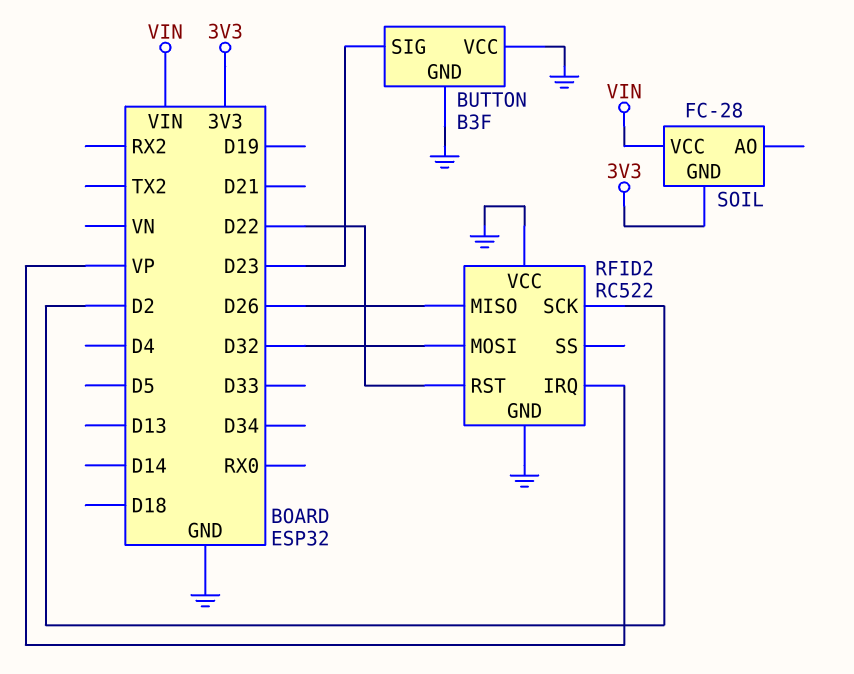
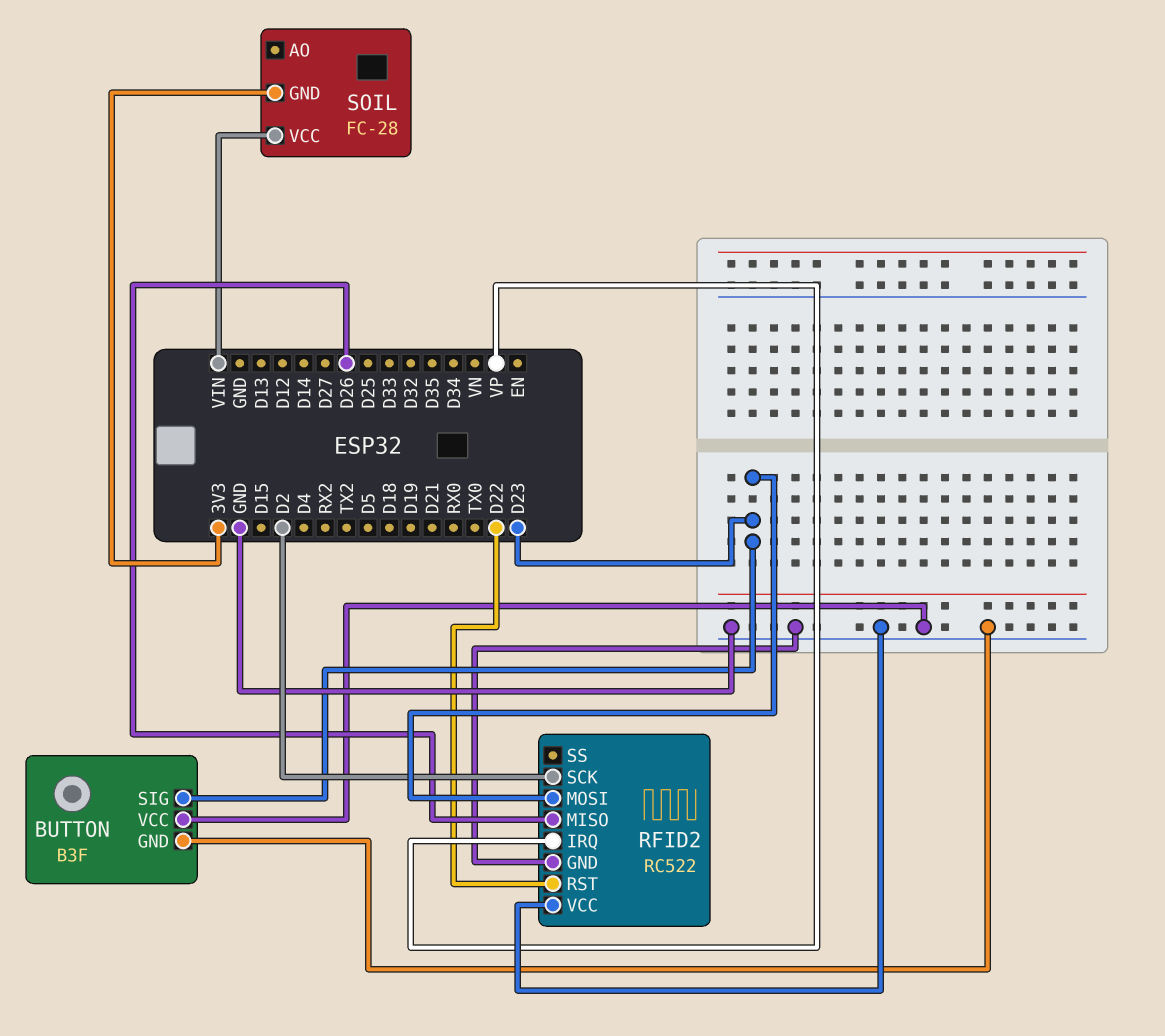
RFID2 pin MOSI: D32 -> D23

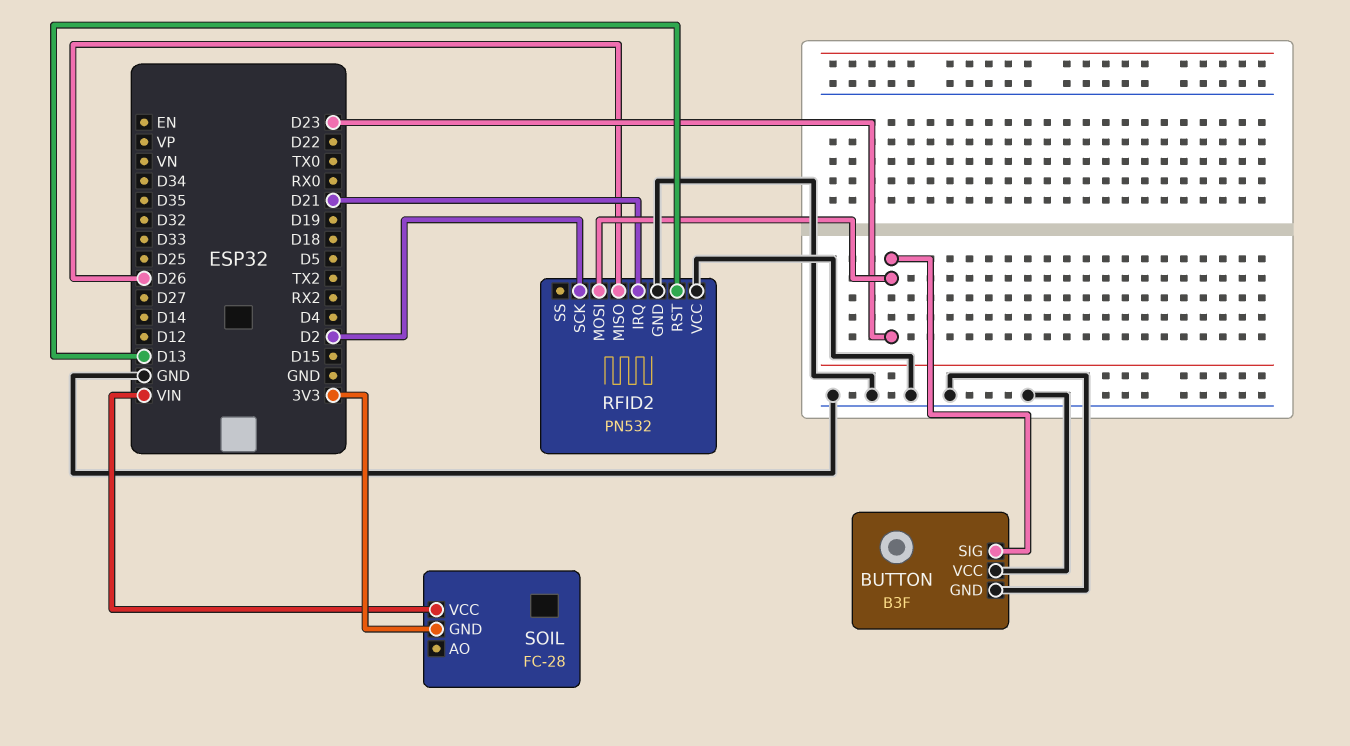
RFID2: RC522 -> PN532
RFID2 pin IRQ: VP -> D21
RFID2 pin RST: D22 -> D13

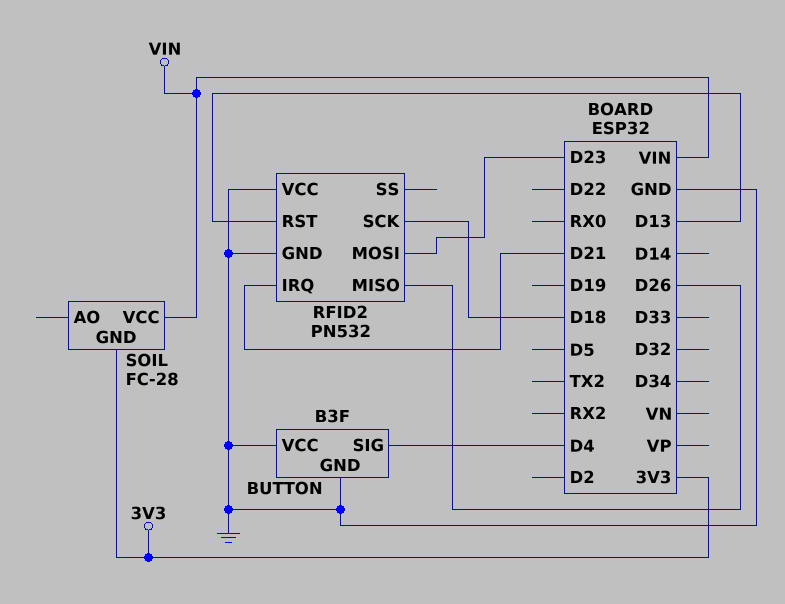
BUTTON pin SIG: D23 -> D4
RFID2 pin SCK: D2 -> D18

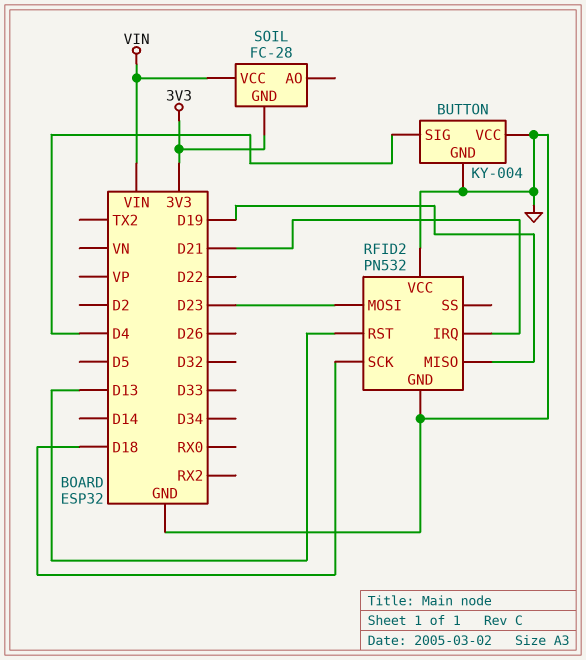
BUTTON: B3F -> KY-004
RFID2 pin MISO: D26 -> D19

